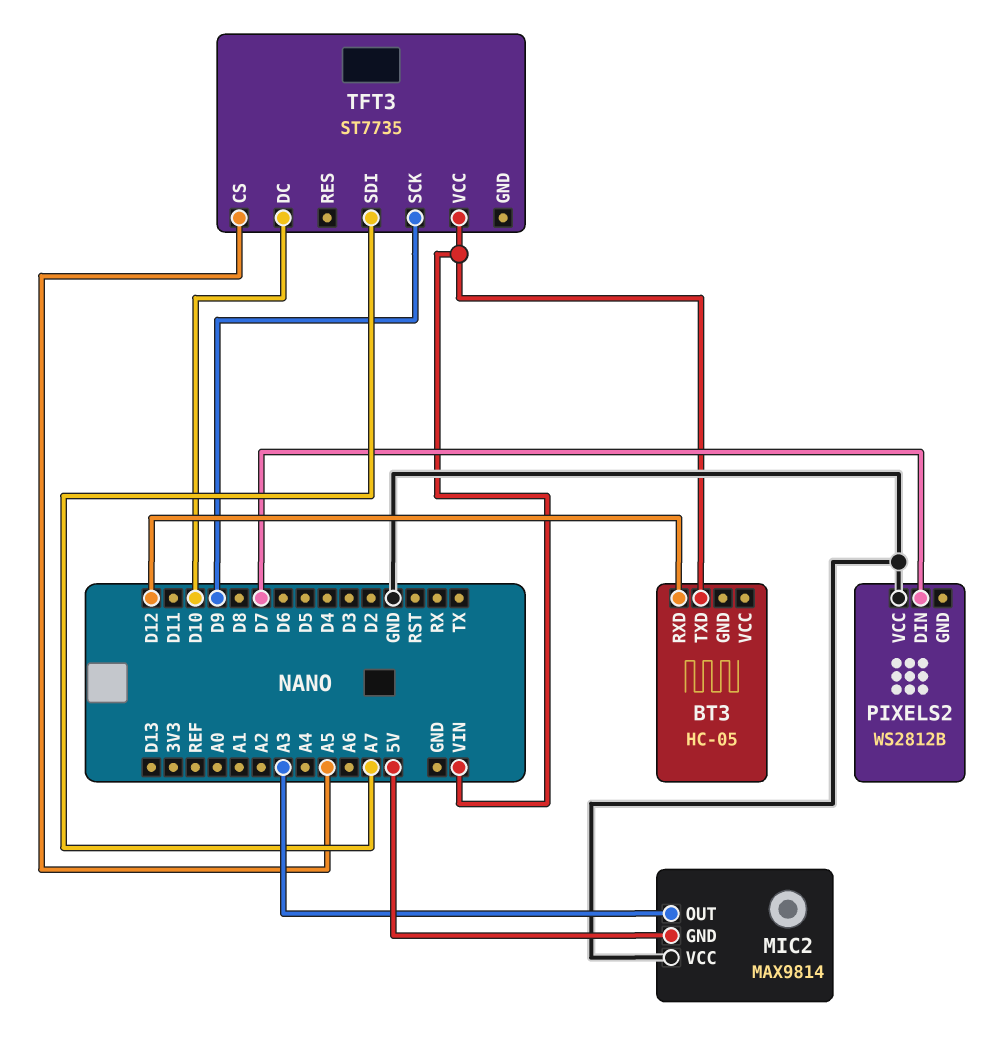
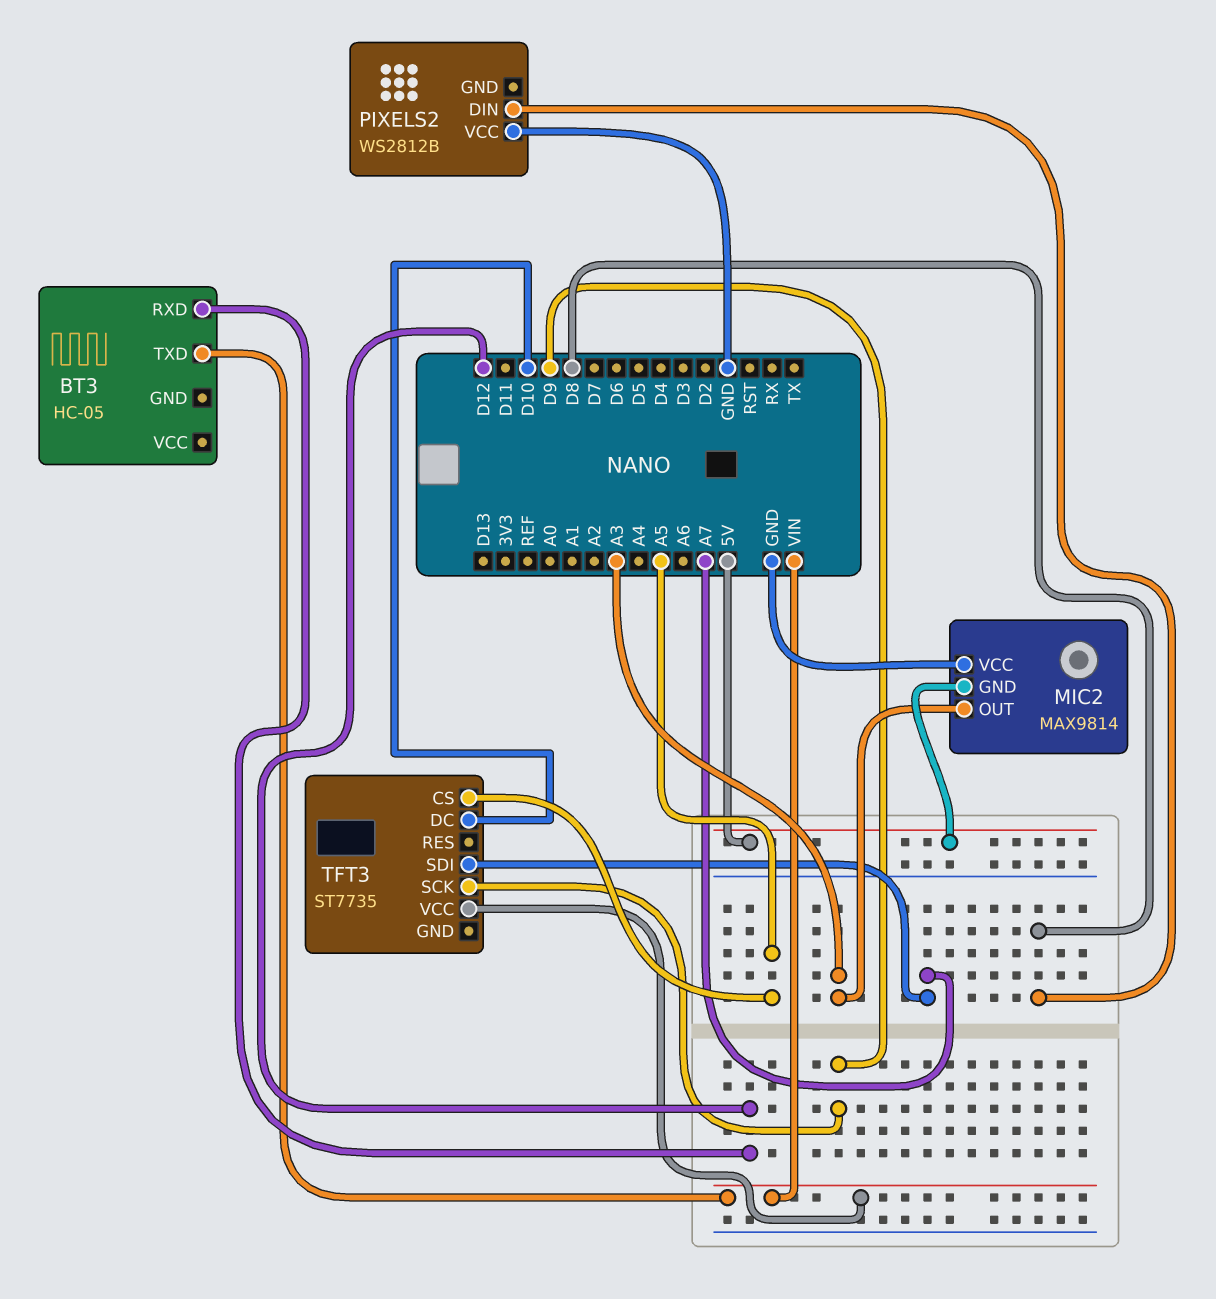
PIXELS2 pin DIN: D7 -> D8

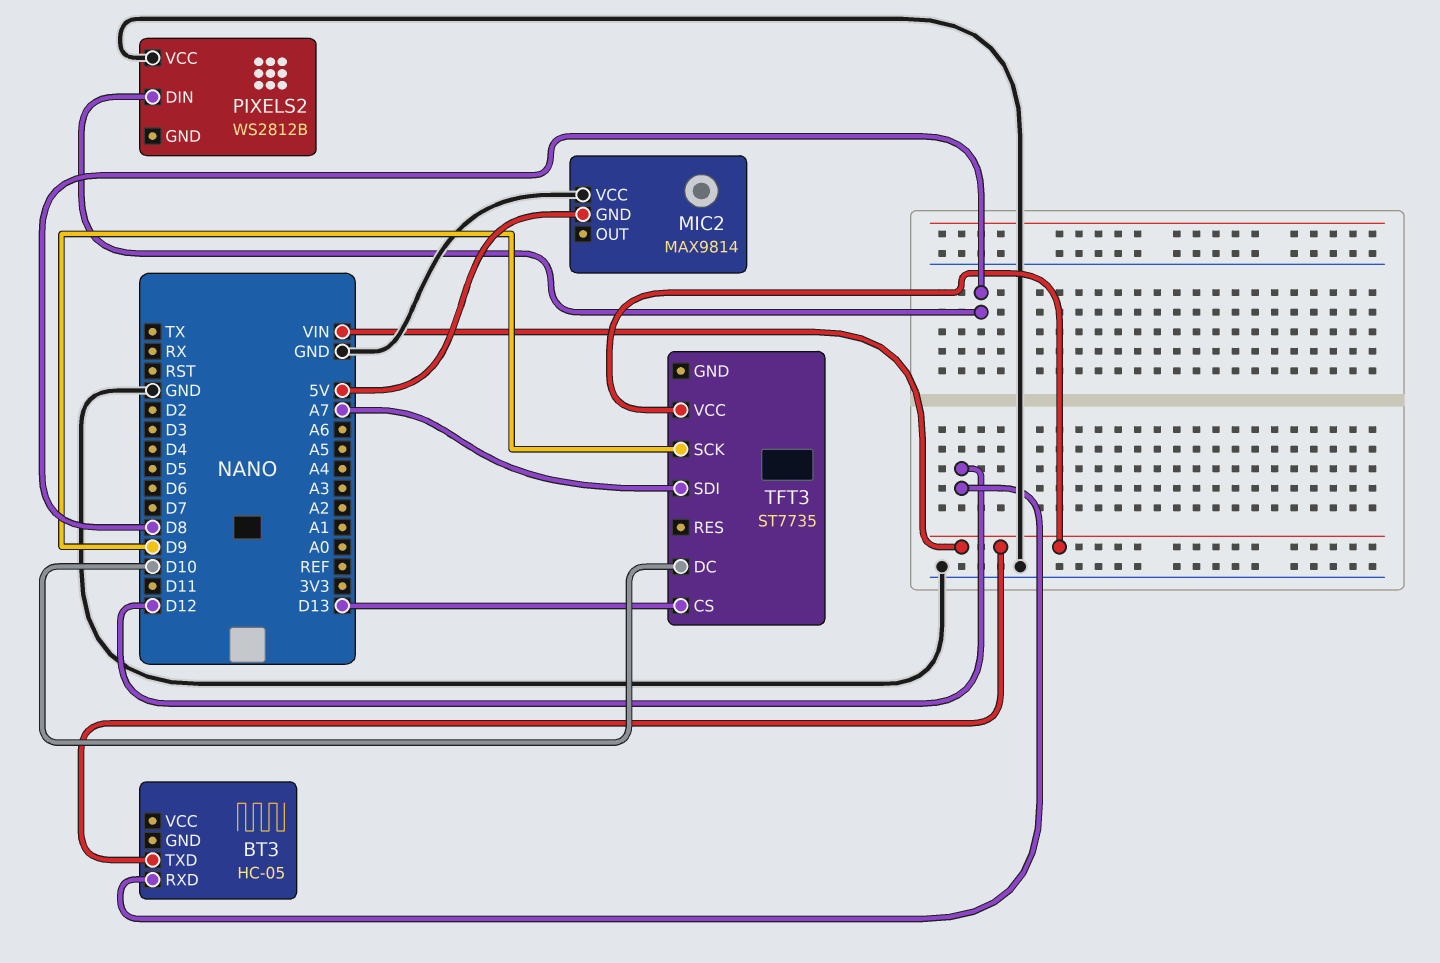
MIC2 pin OUT: A3 -> none
TFT3 pin CS: A5 -> D13

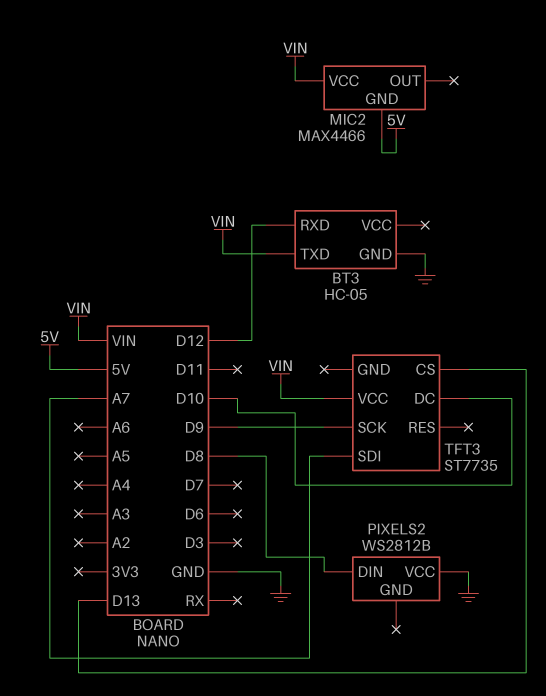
BT3 pin GND: none -> GND
MIC2: MAX9814 -> MAX4466
MIC2 pin VCC: GND -> VIN

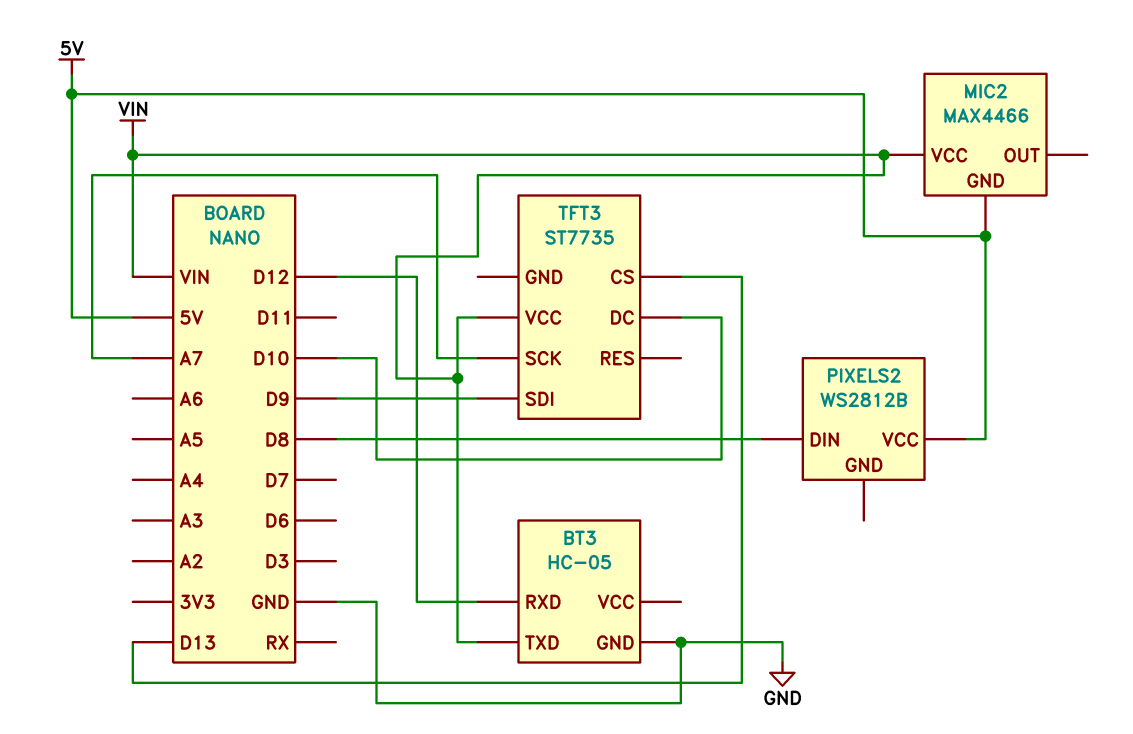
PIXELS2 pin VCC: GND -> 5V
TFT3 pin SCK: D9 -> A7
TFT3 pin SDI: A7 -> D9

